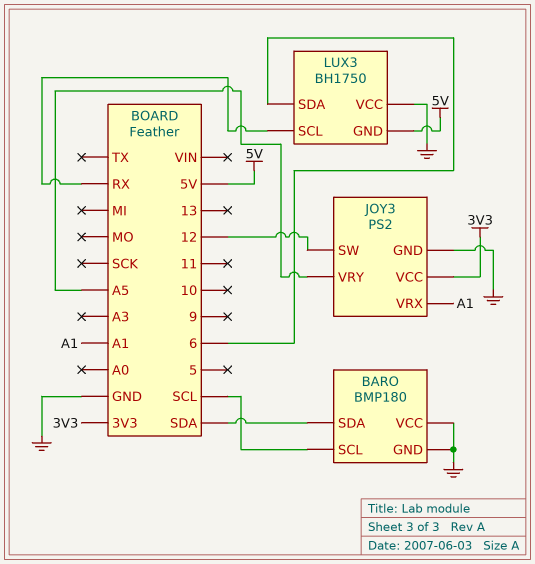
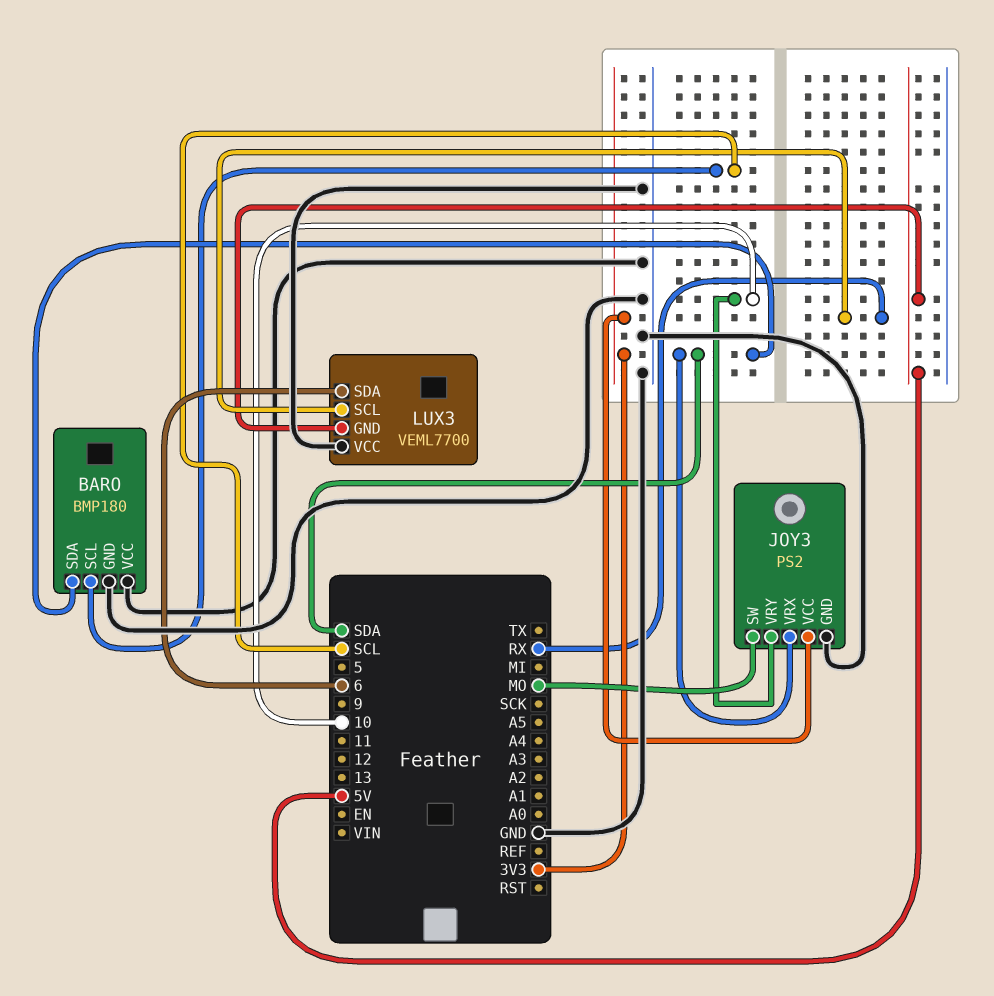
JOY3 pin SW: 12 -> MO
JOY3 pin VRX: A1 -> SDA
JOY3 pin VRY: A5 -> 10
LUX3: BH1750 -> VEML7700

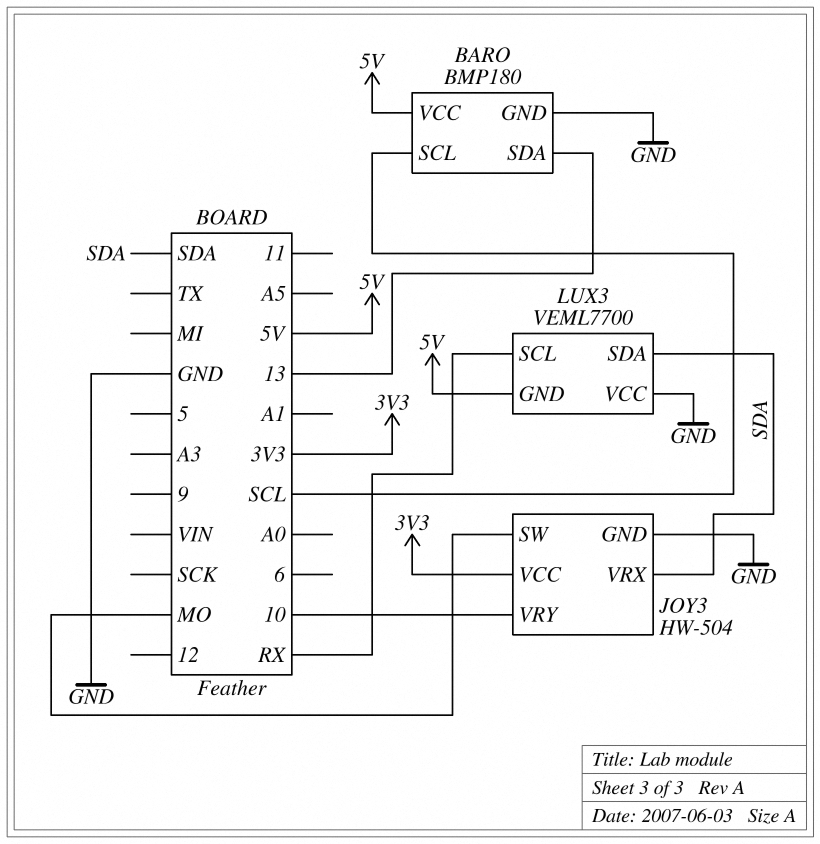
BARO pin SDA: SDA -> 13
BARO pin VCC: GND -> 5V
JOY3: PS2 -> HW-504
LUX3 pin SDA: 6 -> SDA

